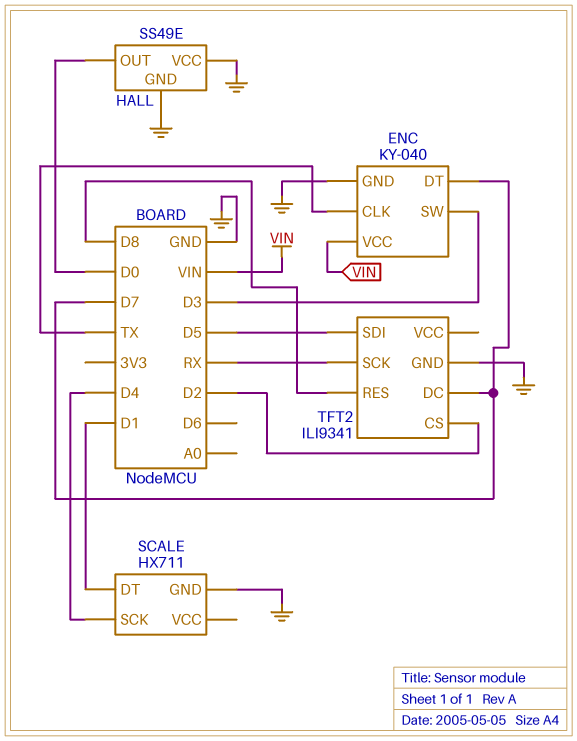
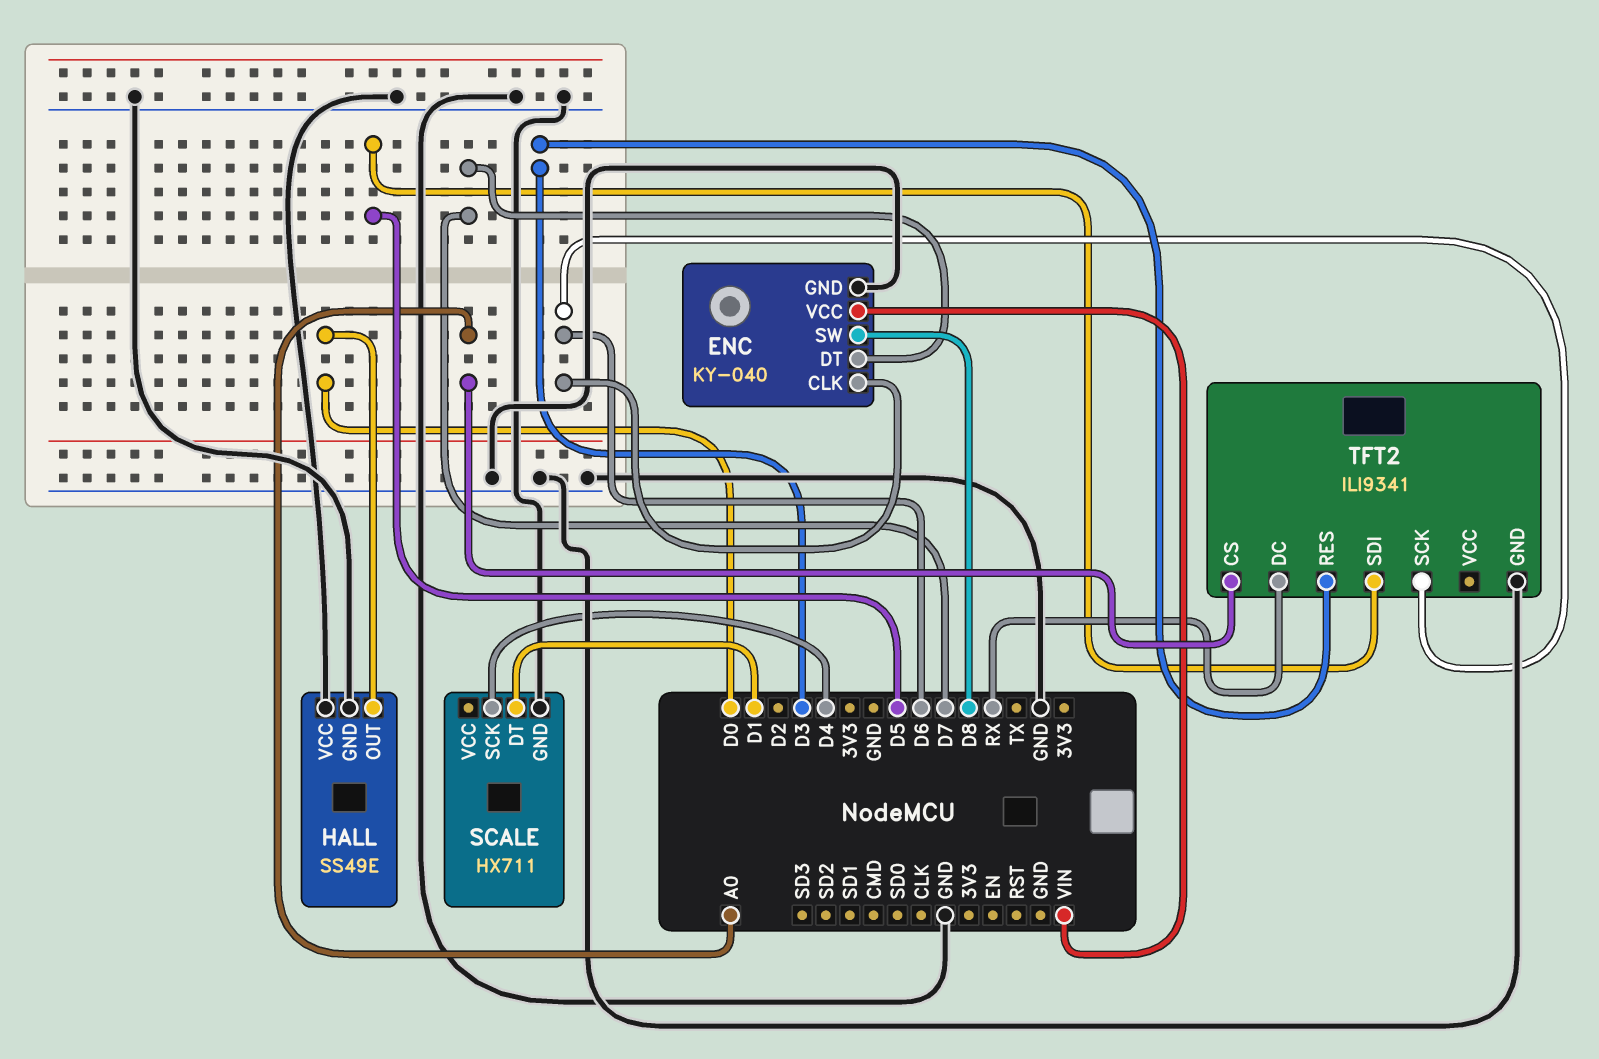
ENC pin CLK: TX -> D6
ENC pin SW: D3 -> D8
TFT2 pin CS: D2 -> A0
TFT2 pin DC: D7 -> RX
TFT2 pin RES: D8 -> D3
TFT2 pin SCK: RX -> D6

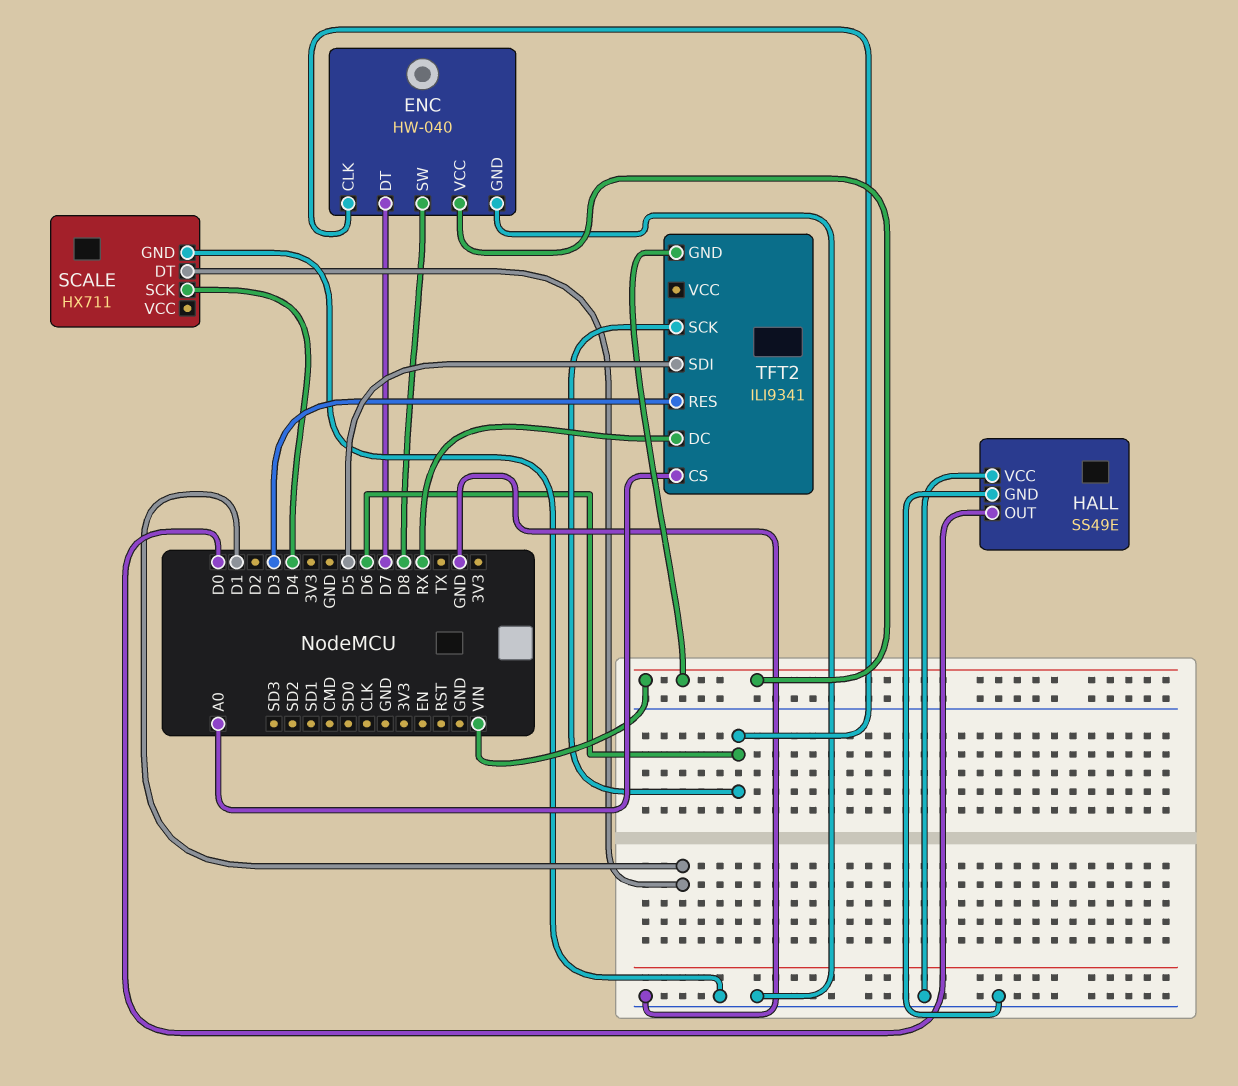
ENC: KY-040 -> HW-040
TFT2 pin GND: GND -> VIN

